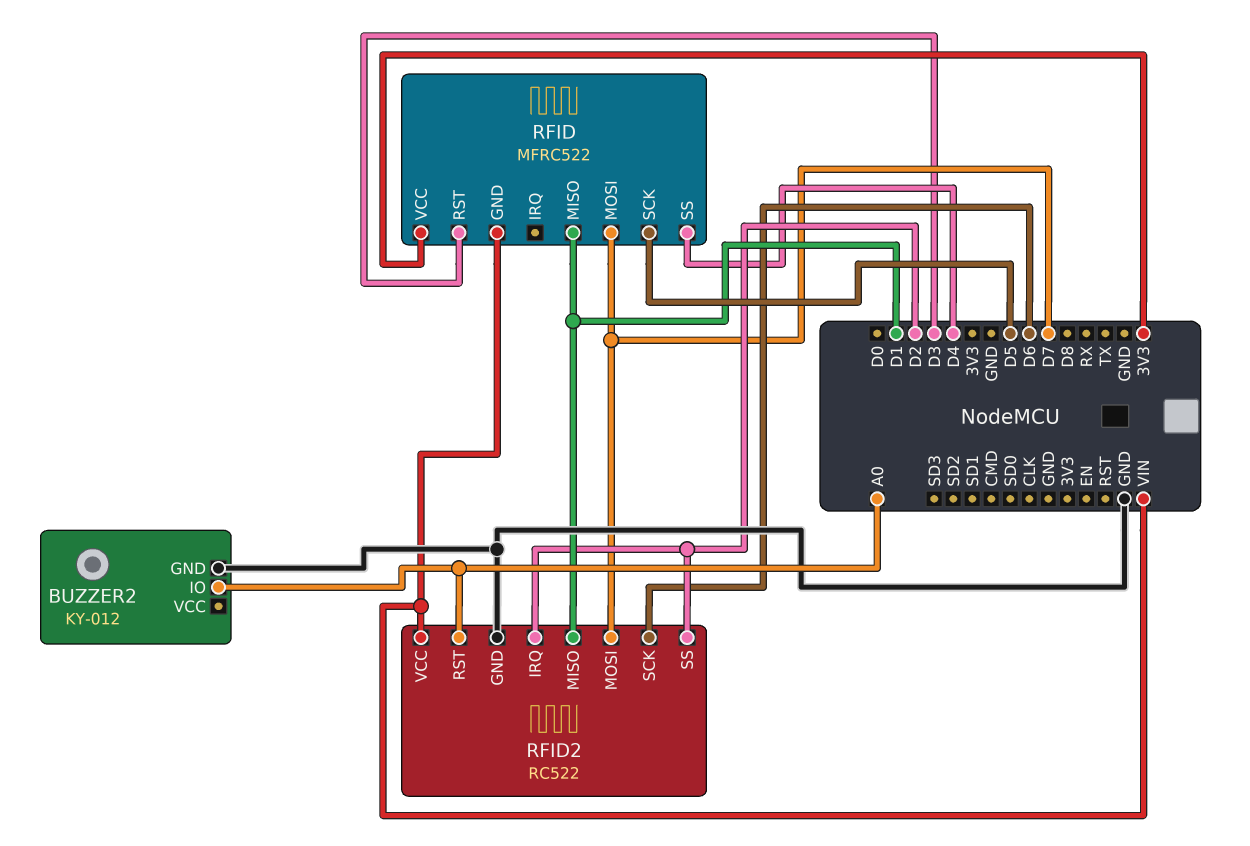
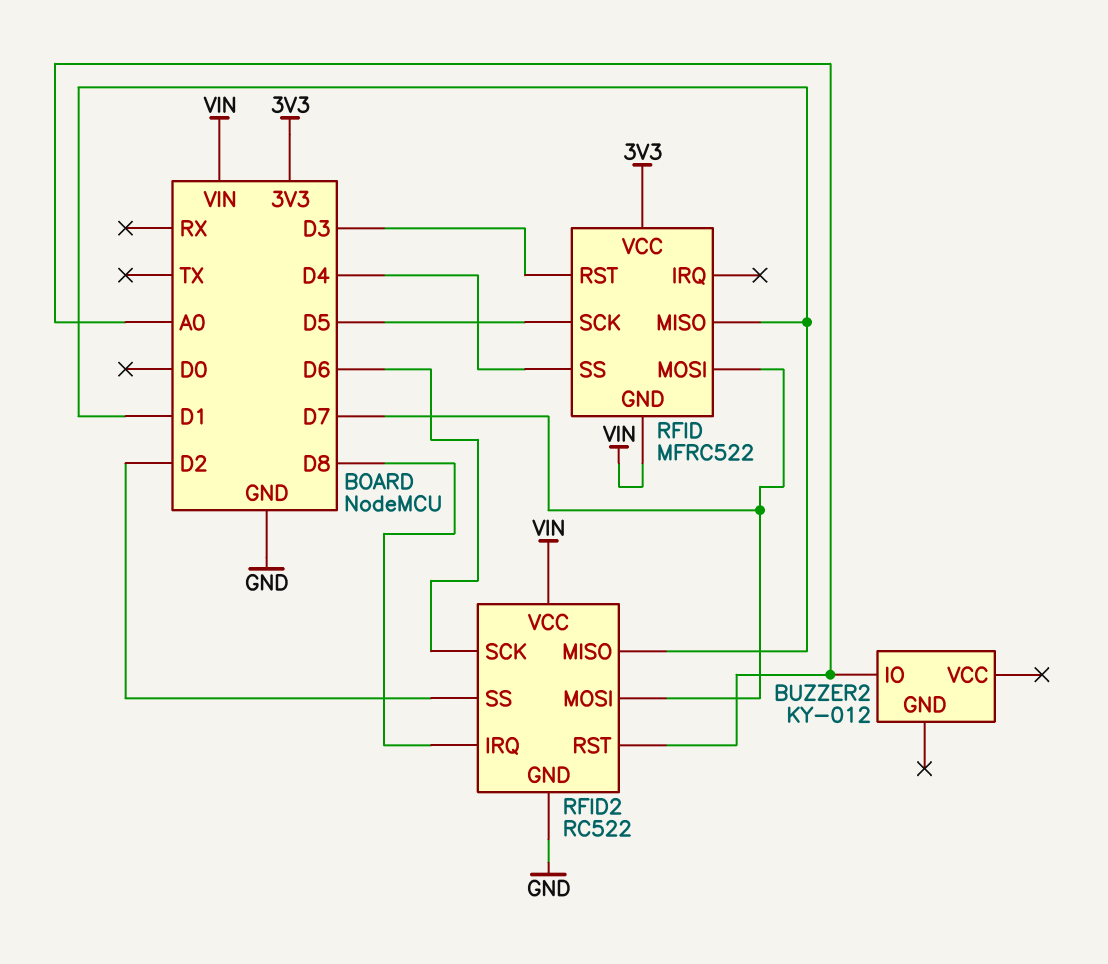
BUZZER2 pin GND: GND -> none
RFID2 pin IRQ: D2 -> D8

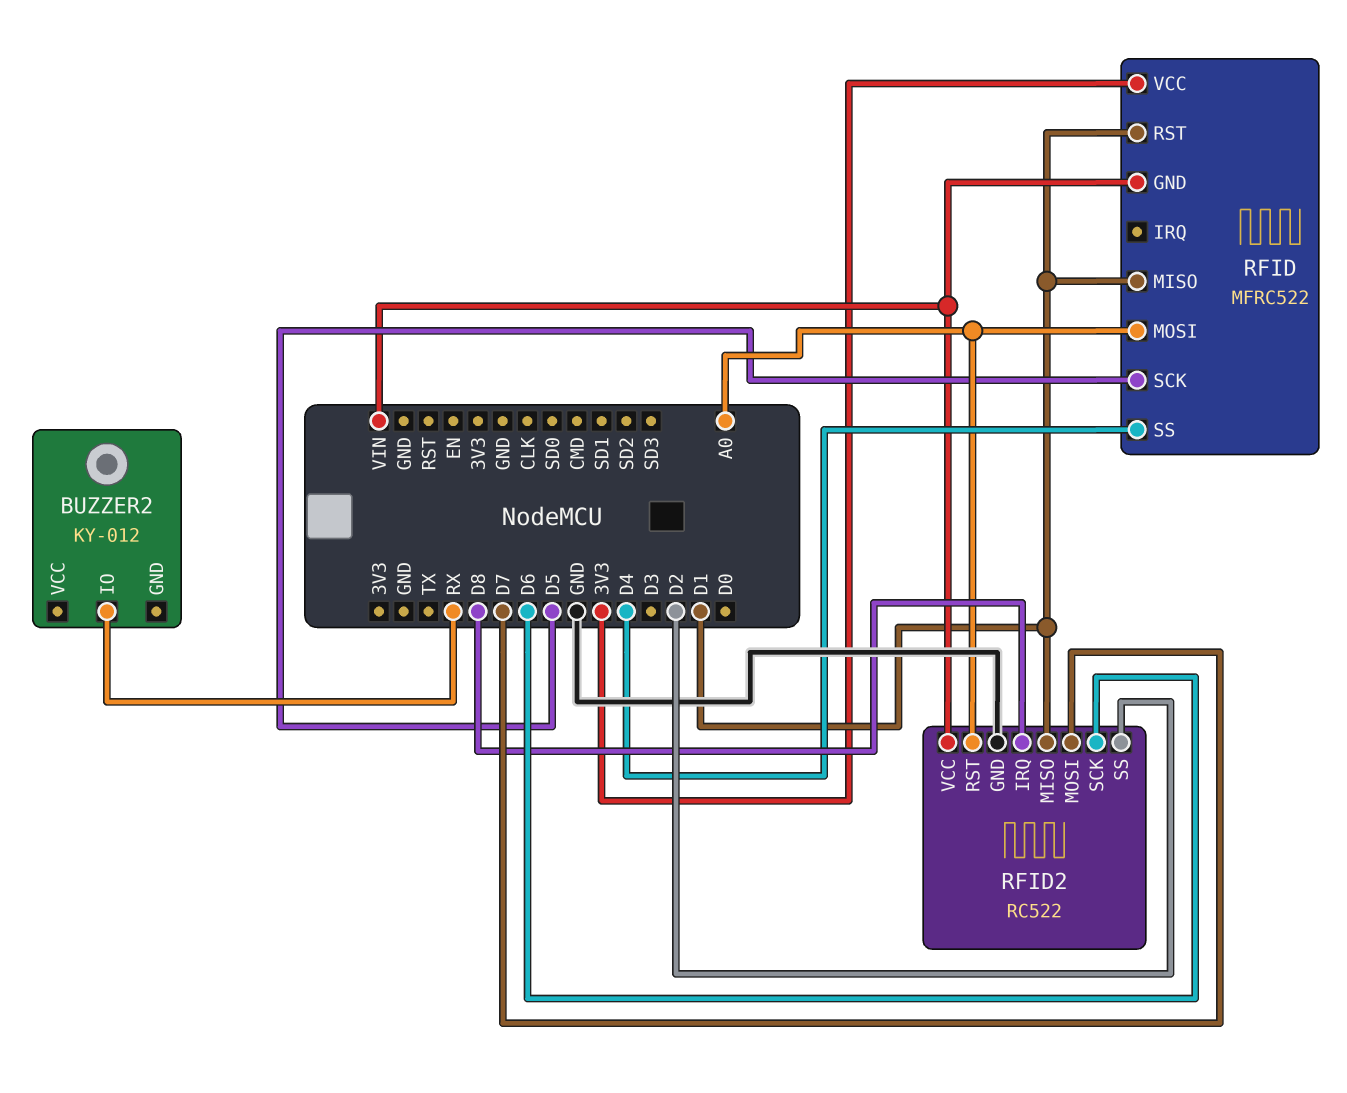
BUZZER2 pin IO: A0 -> RX
RFID pin MOSI: D7 -> A0
RFID pin RST: D3 -> D1

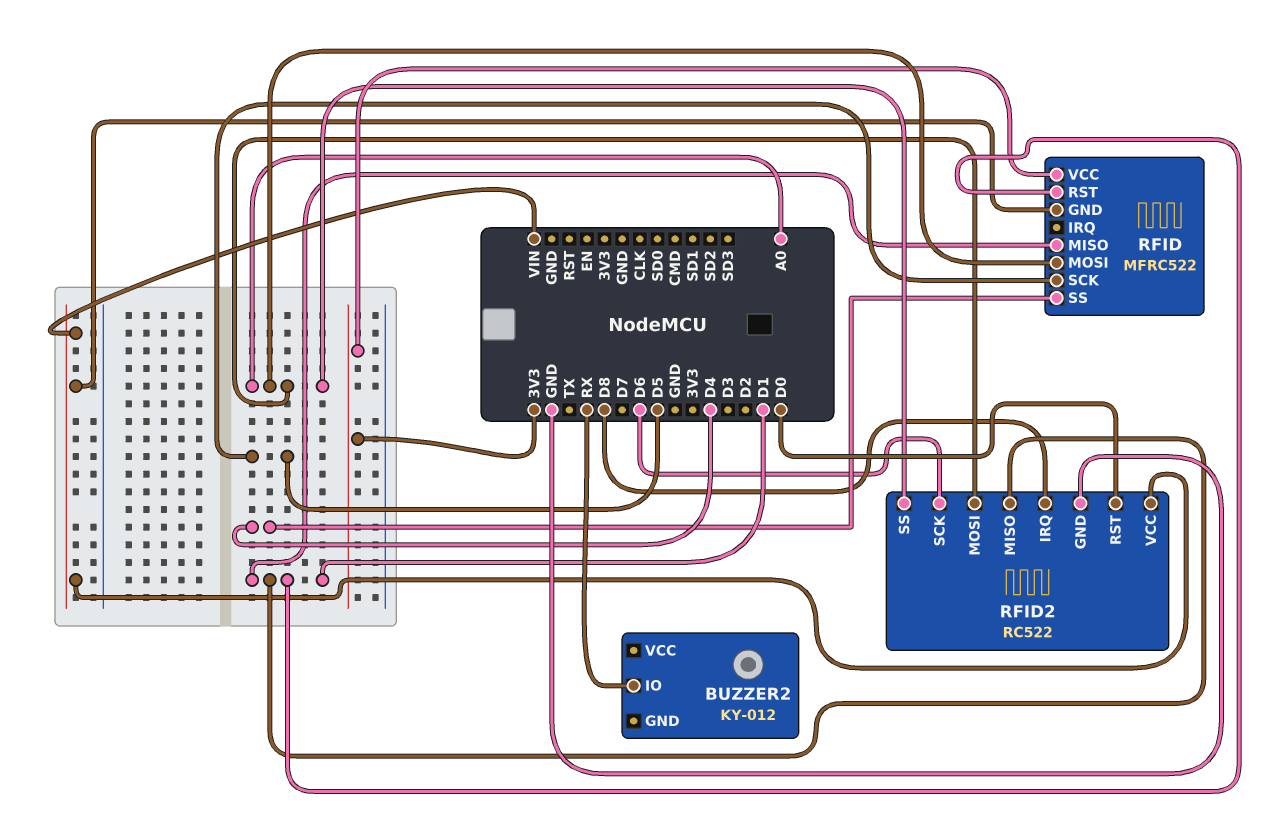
RFID2 pin MOSI: D7 -> A0
RFID2 pin RST: A0 -> D0
RFID2 pin SS: D2 -> A0

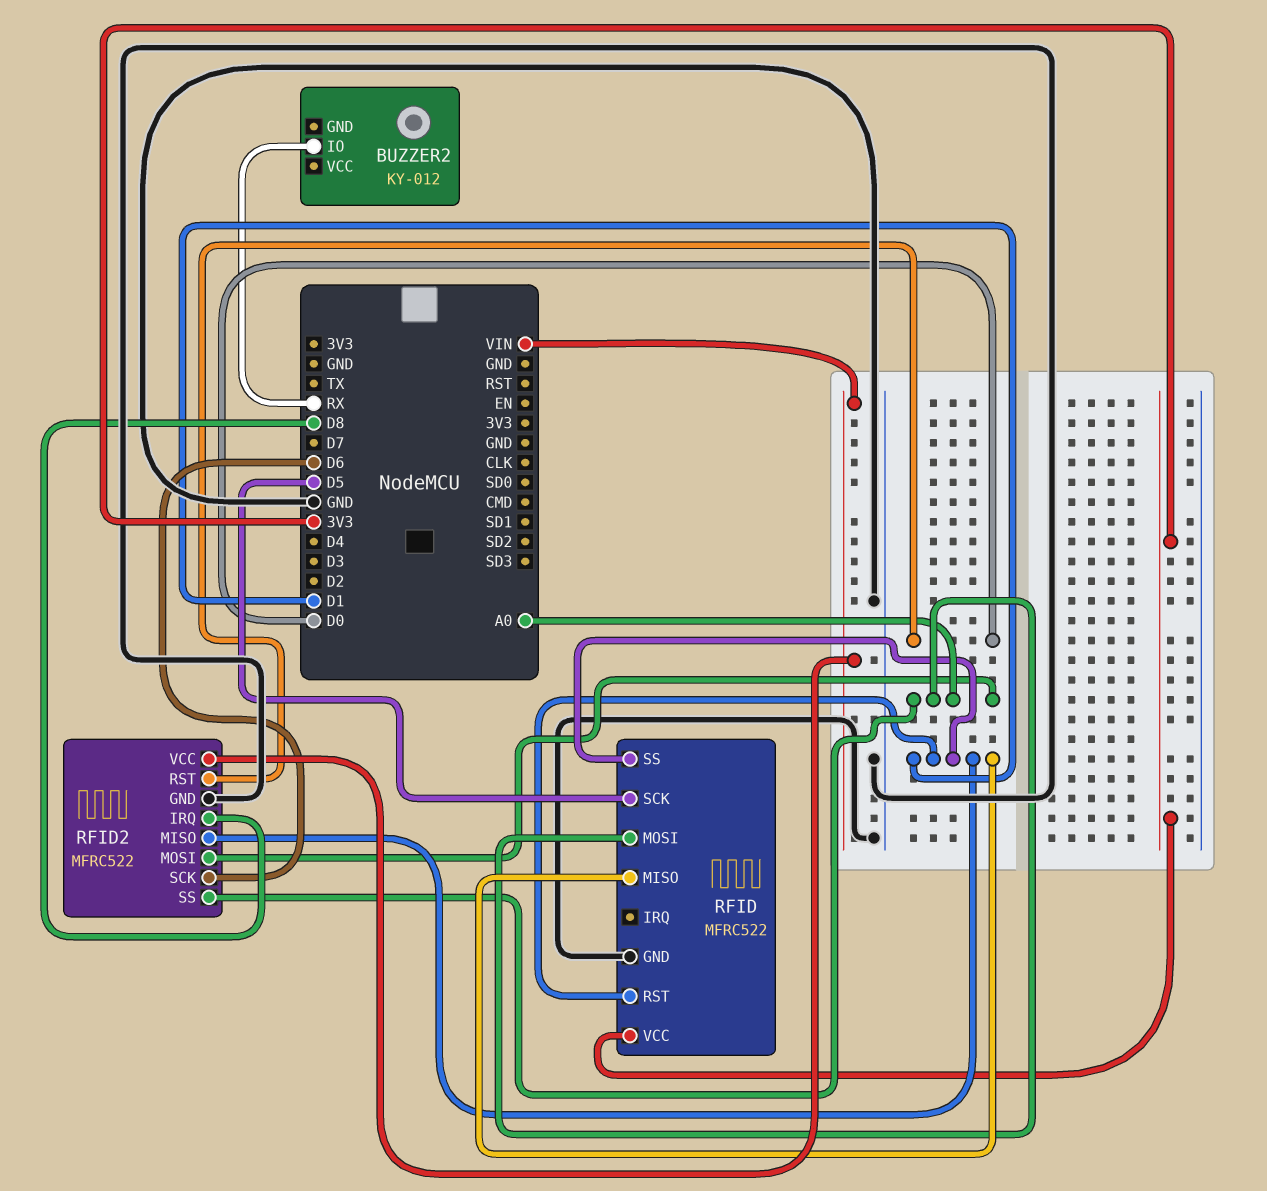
RFID pin GND: VIN -> GND
RFID pin SS: D4 -> D1
RFID2: RC522 -> MFRC522

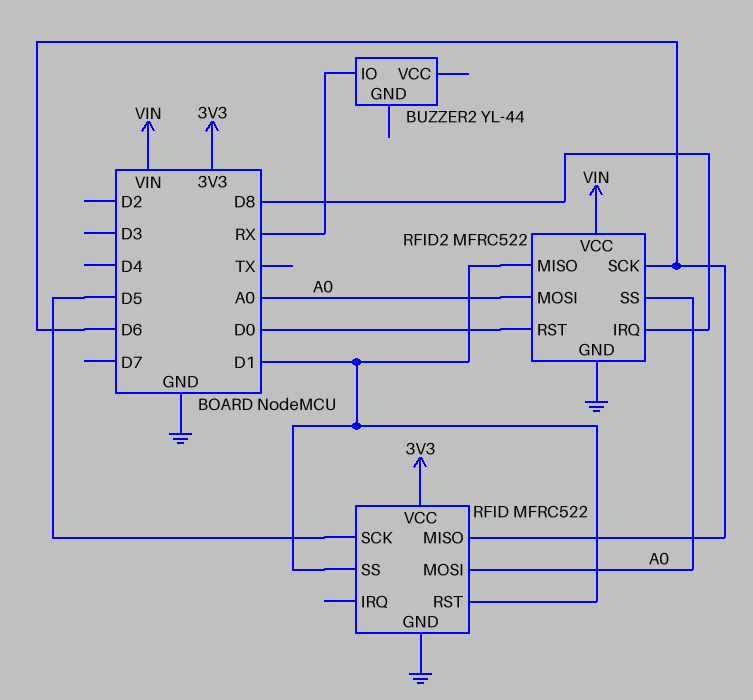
BUZZER2: KY-012 -> YL-44
RFID pin MISO: D1 -> D6

